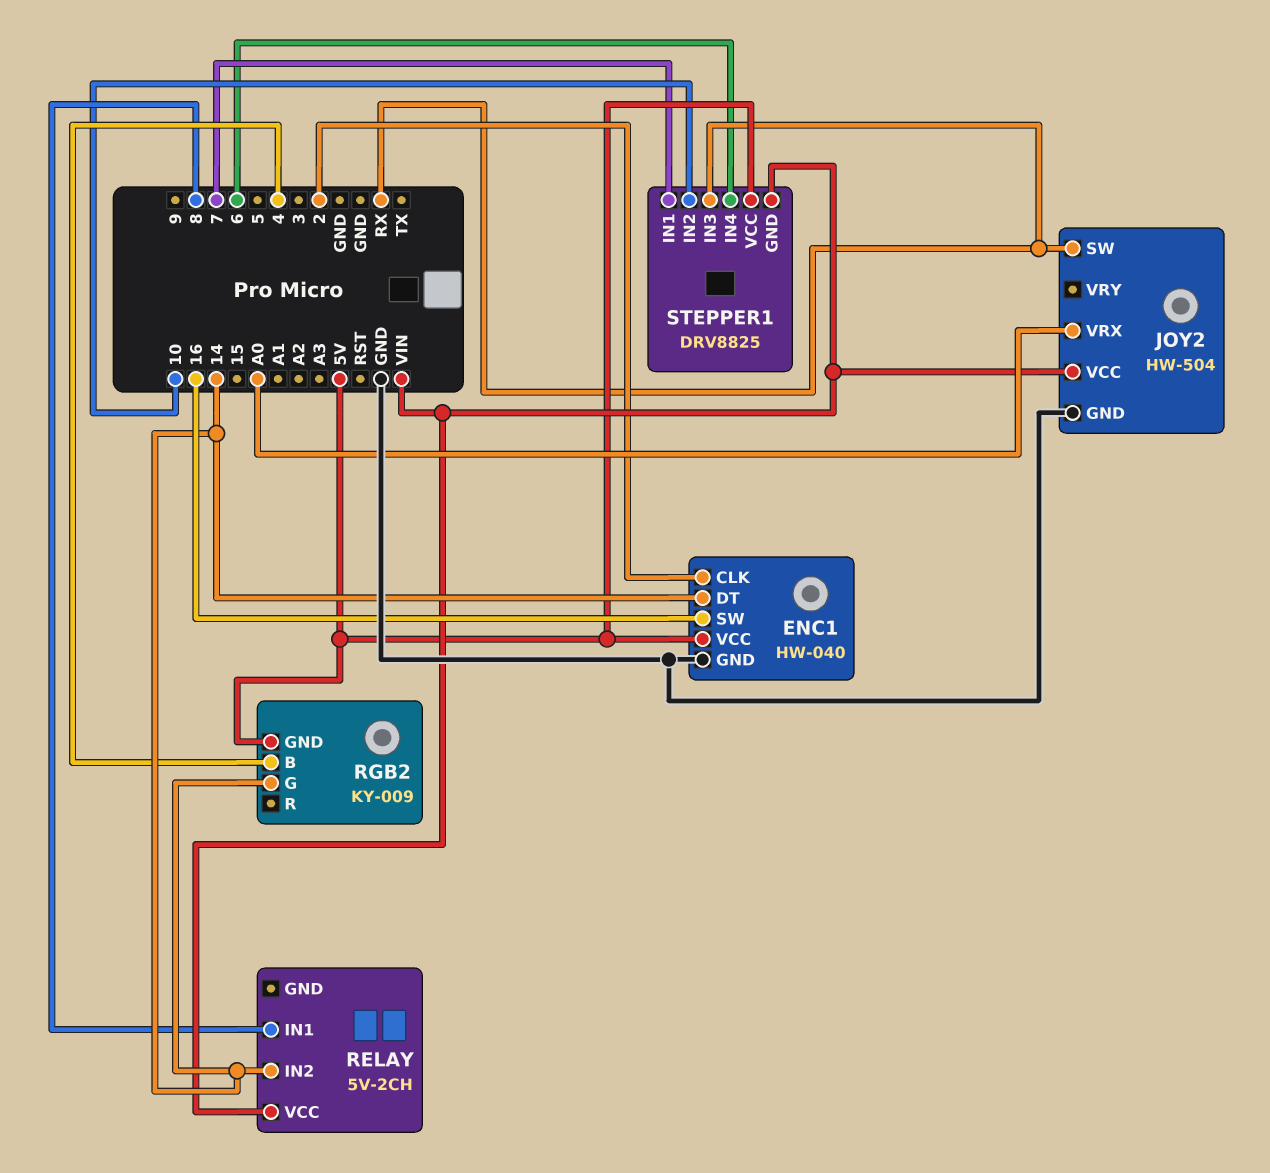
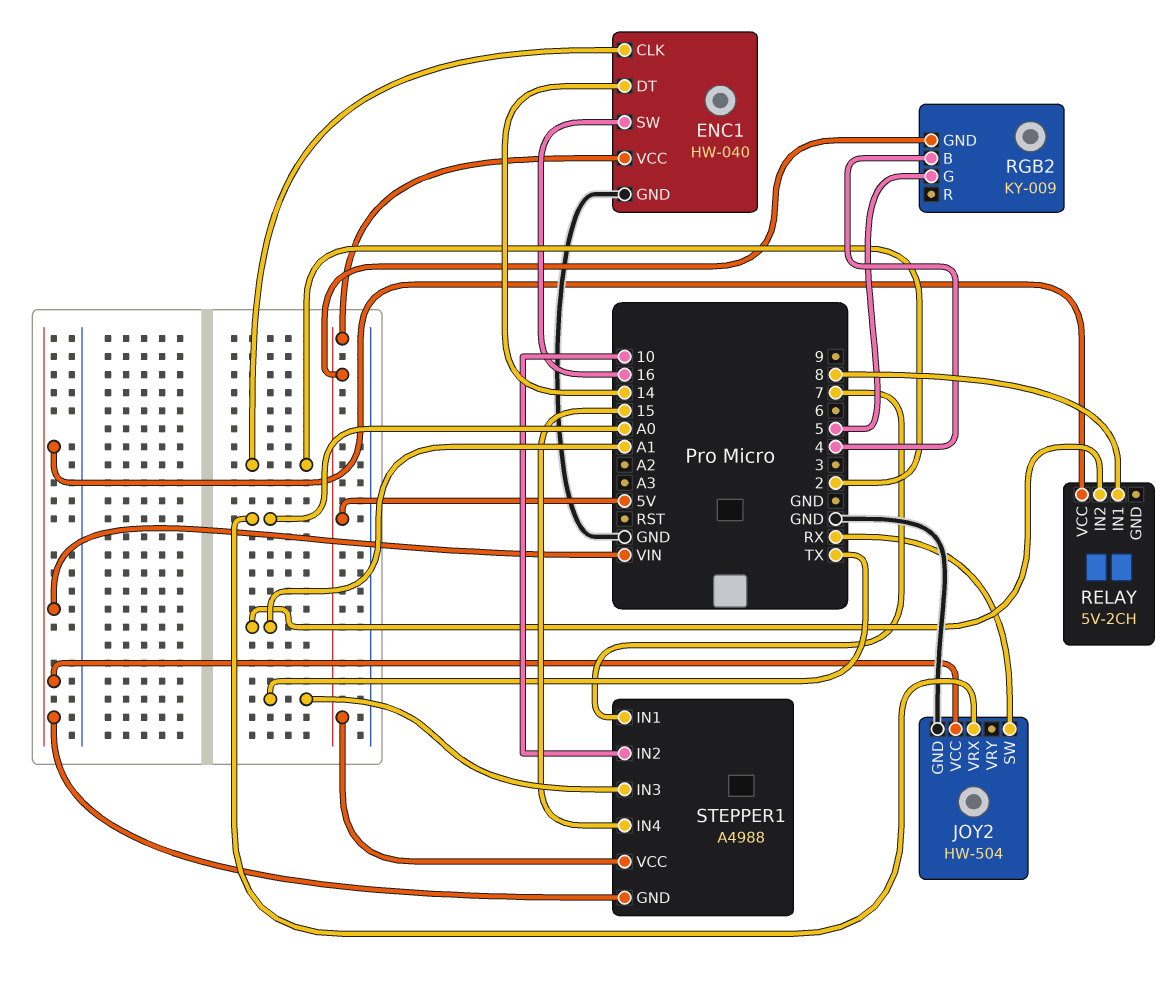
RELAY pin IN2: 14 -> A1
RGB2 pin G: 14 -> 5
STEPPER1: DRV8825 -> A4988
STEPPER1 pin IN3: RX -> TX
STEPPER1 pin IN4: 6 -> 15

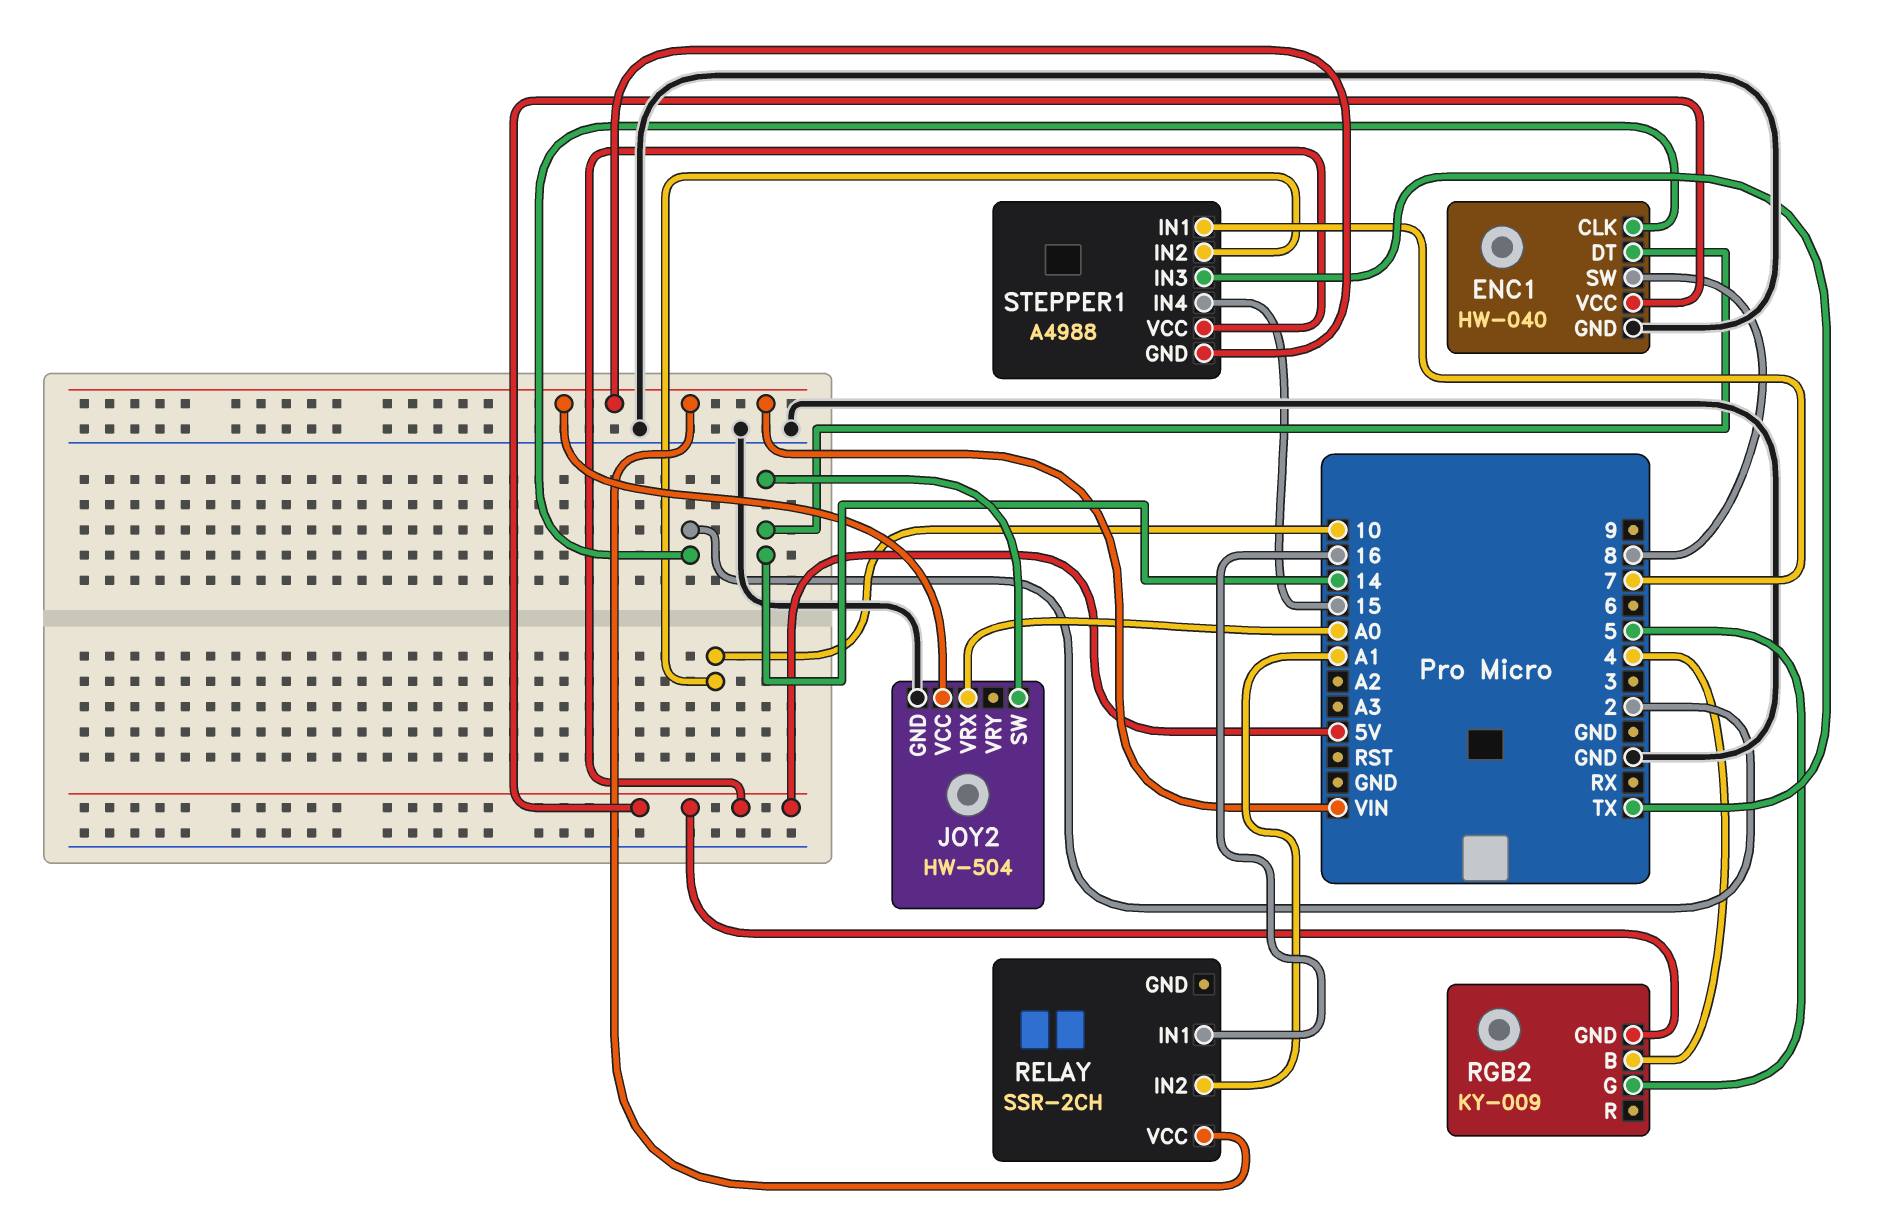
ENC1 pin SW: 16 -> 8
JOY2 pin SW: RX -> 14
RELAY: 5V-2CH -> SSR-2CH
RELAY pin IN1: 8 -> 16

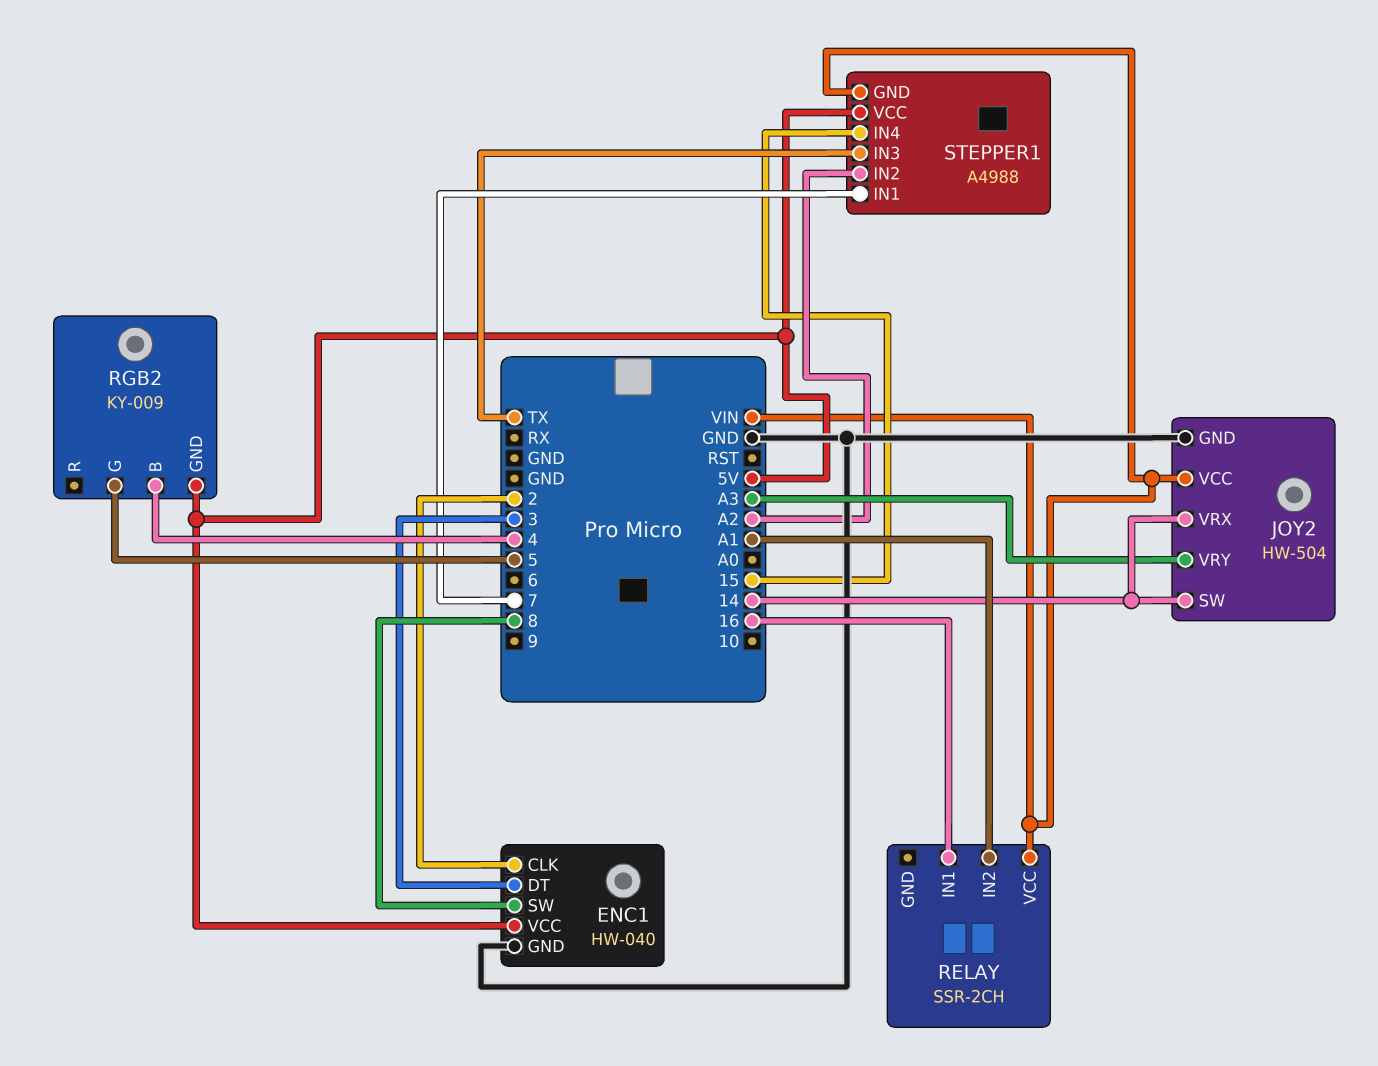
ENC1 pin DT: 14 -> 3
JOY2 pin VRX: A0 -> 14
JOY2 pin VRY: none -> A3
STEPPER1 pin IN2: 10 -> A2

